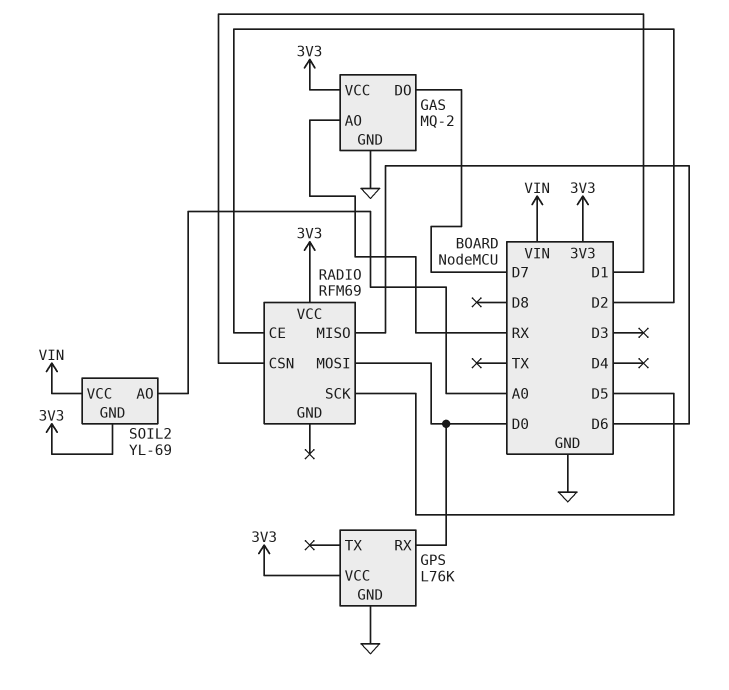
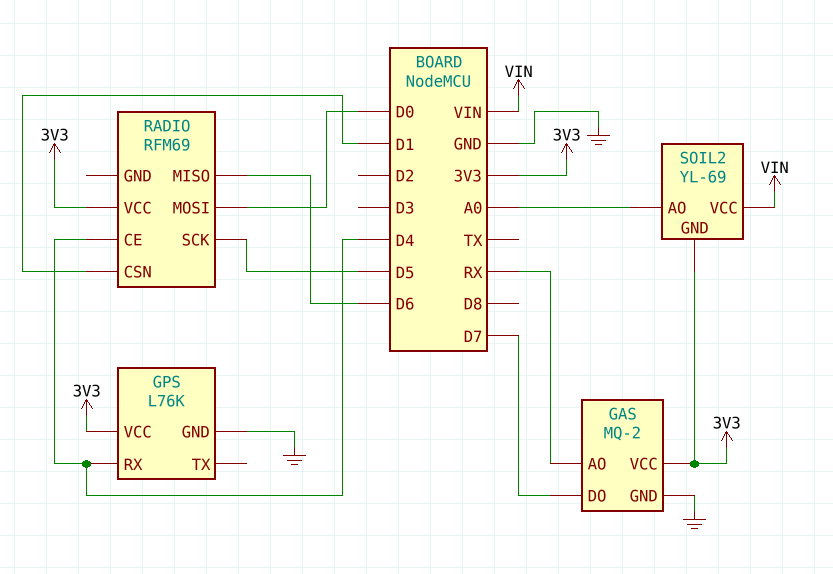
GPS pin RX: D0 -> D4
RADIO pin CE: D2 -> D4

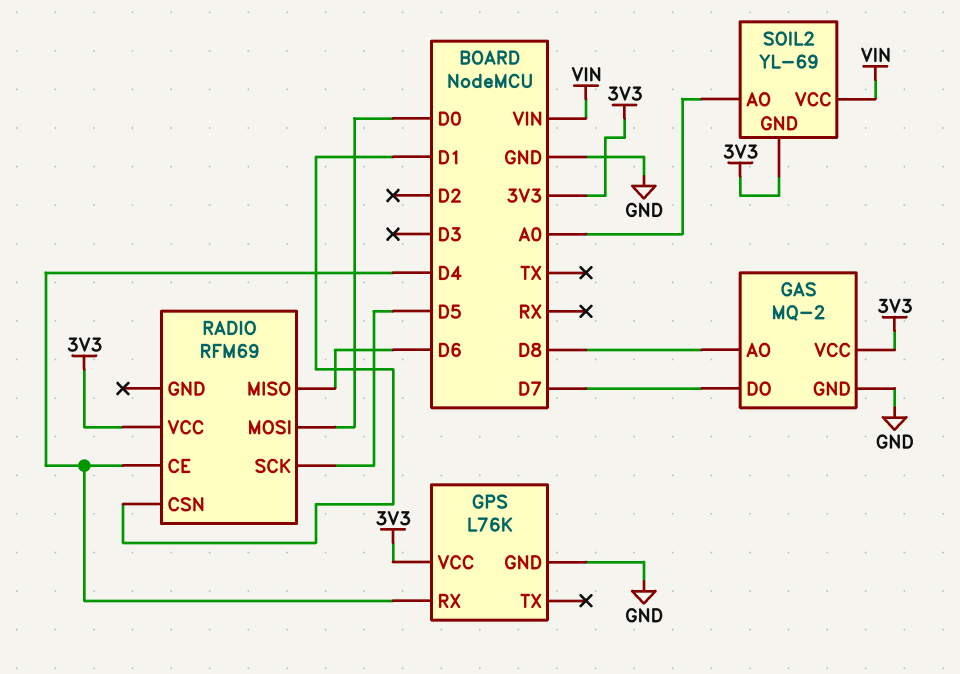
GAS pin AO: RX -> D8

